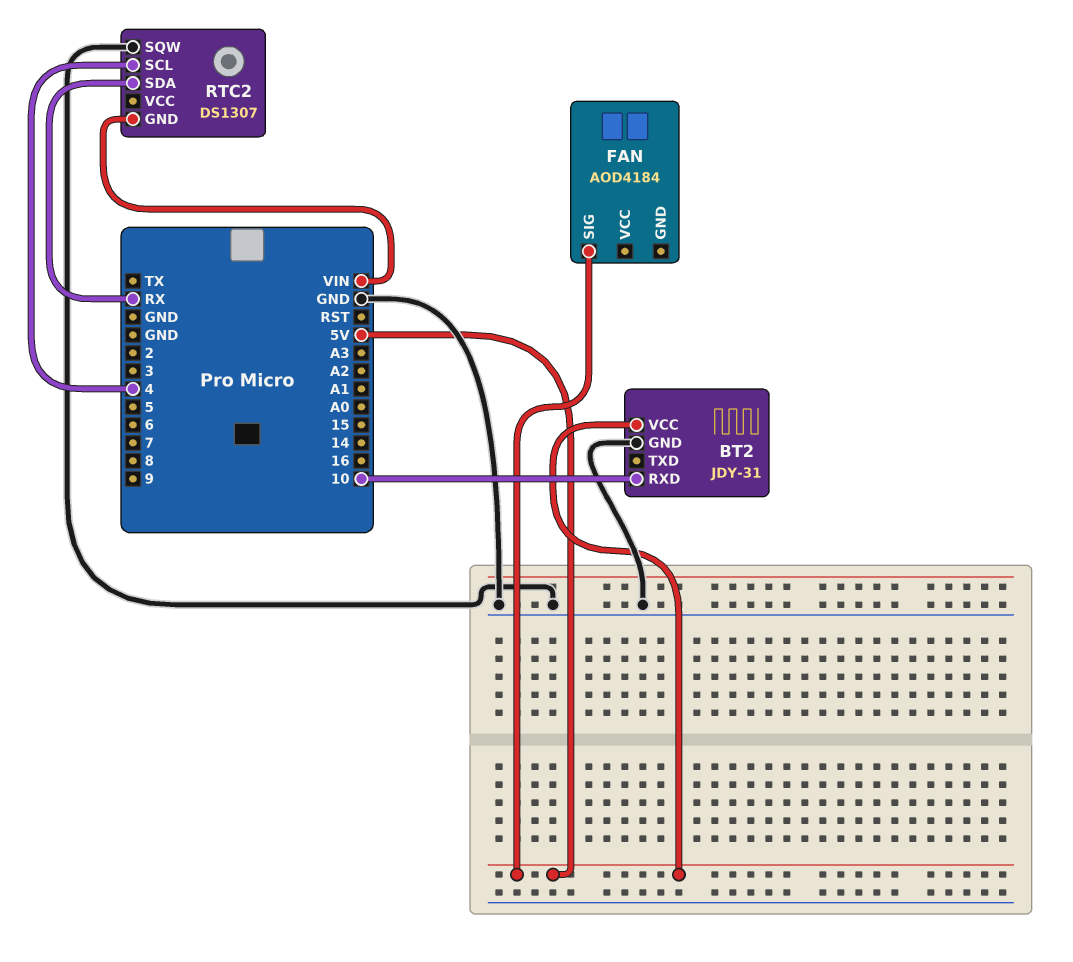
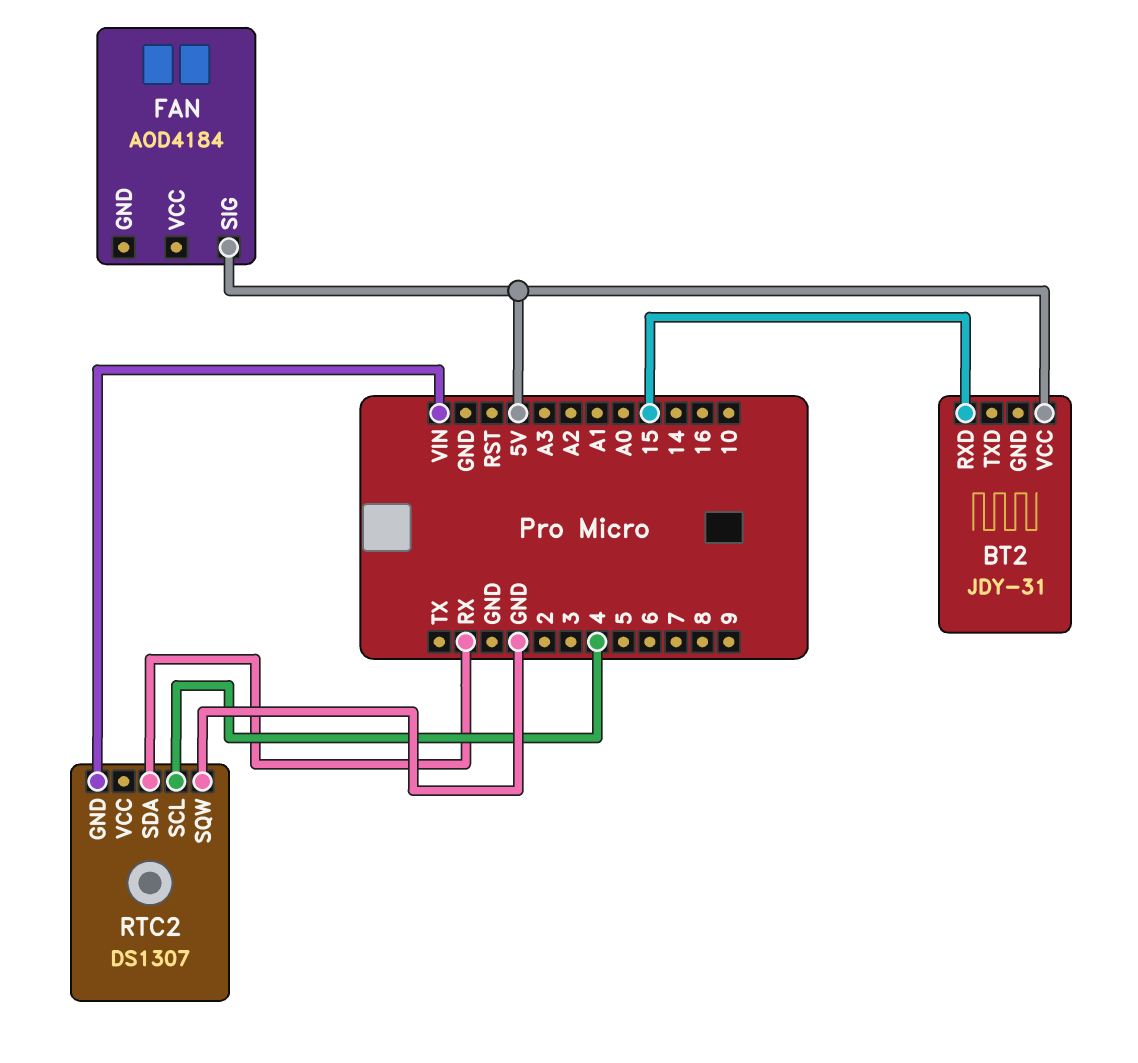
BT2 pin GND: GND -> none
BT2 pin RXD: 10 -> 15

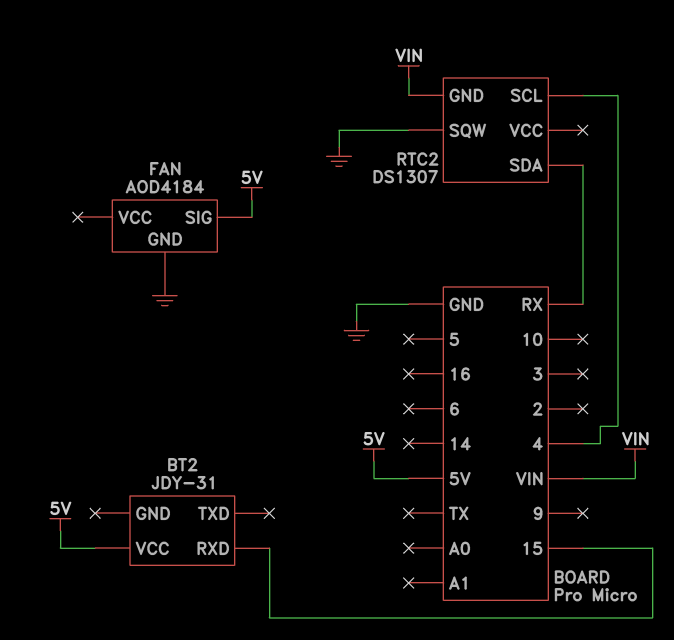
FAN pin GND: none -> GND

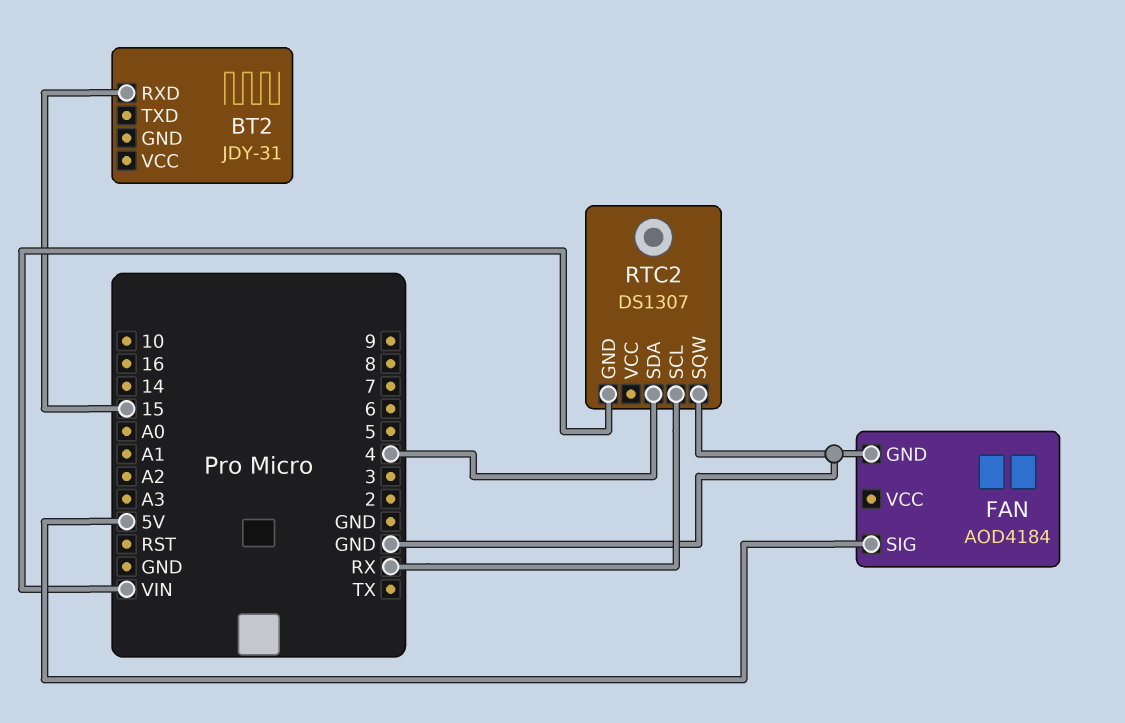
BT2 pin VCC: 5V -> none
RTC2 pin SCL: 4 -> RX
RTC2 pin SDA: RX -> 4

